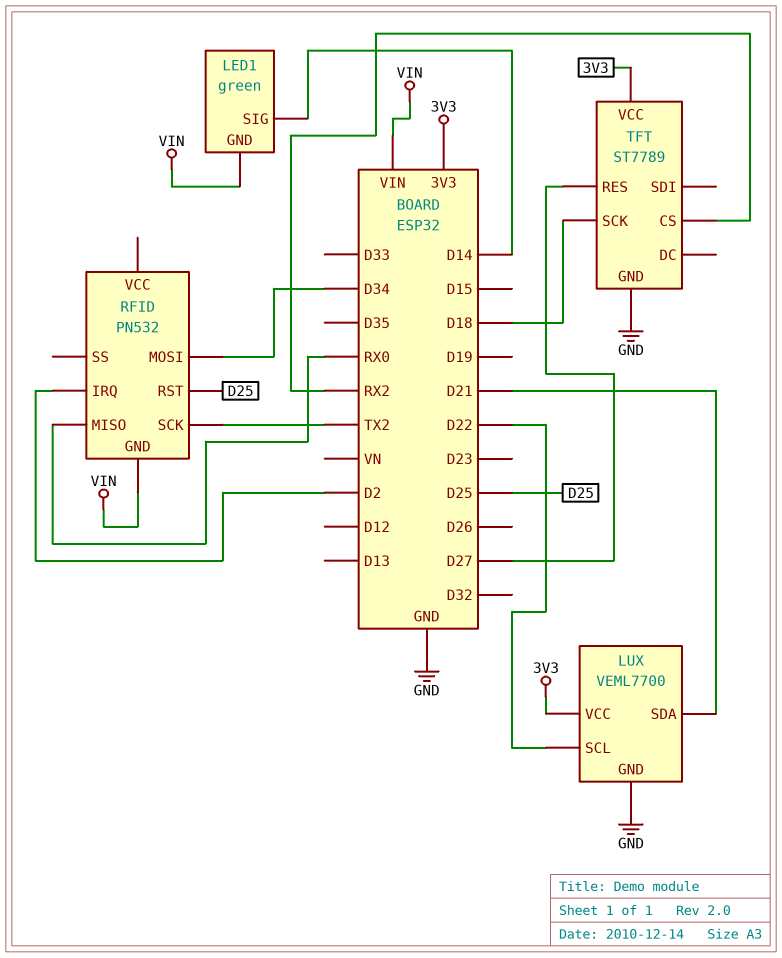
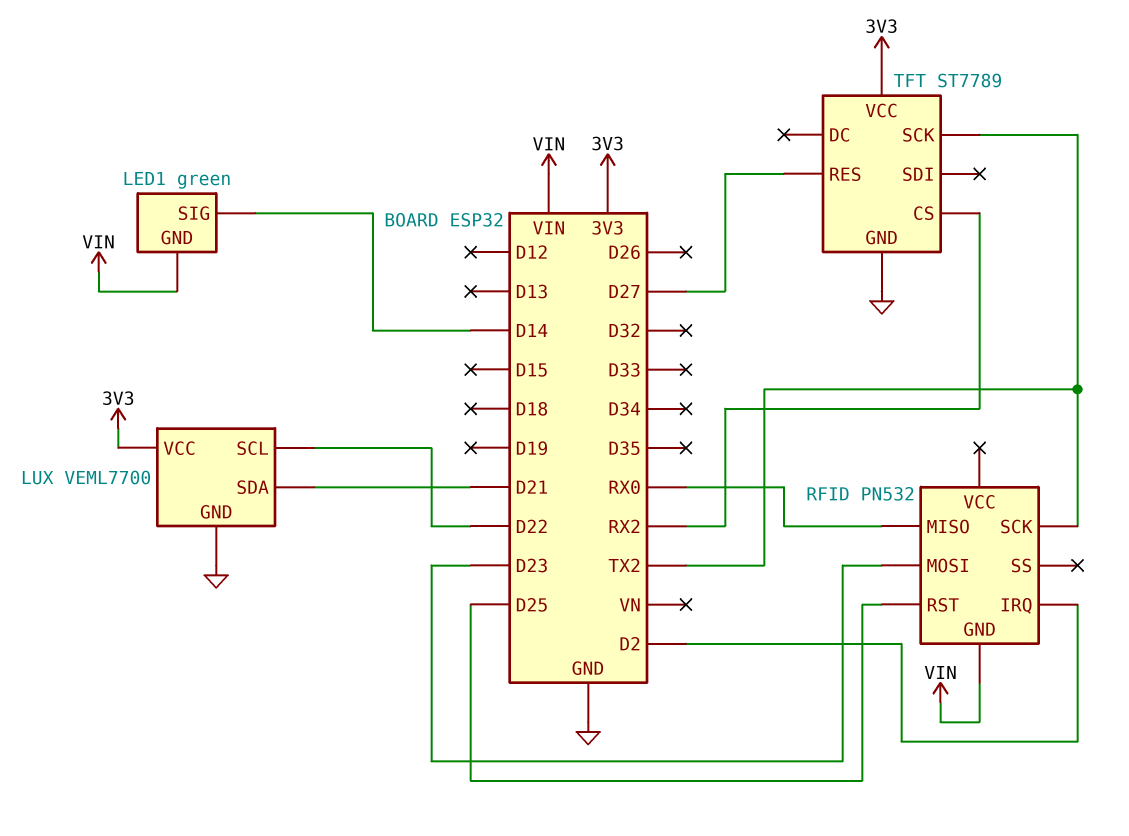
RFID pin MOSI: D34 -> D23
TFT pin SCK: D18 -> TX2

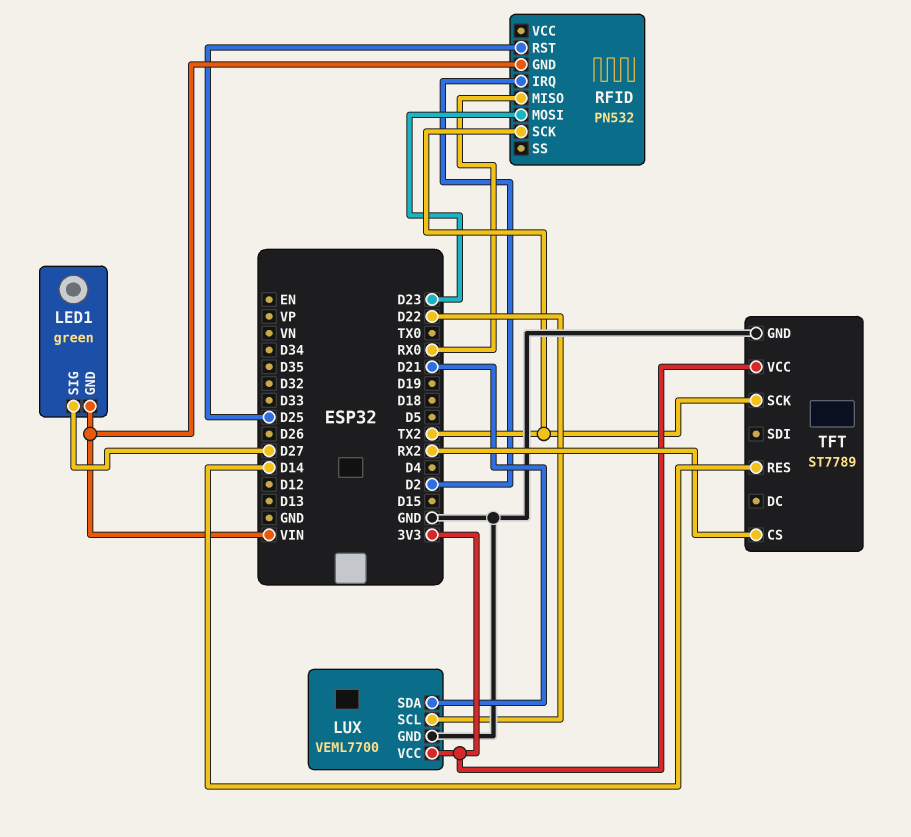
LED1 pin SIG: D14 -> D27
TFT pin RES: D27 -> D14

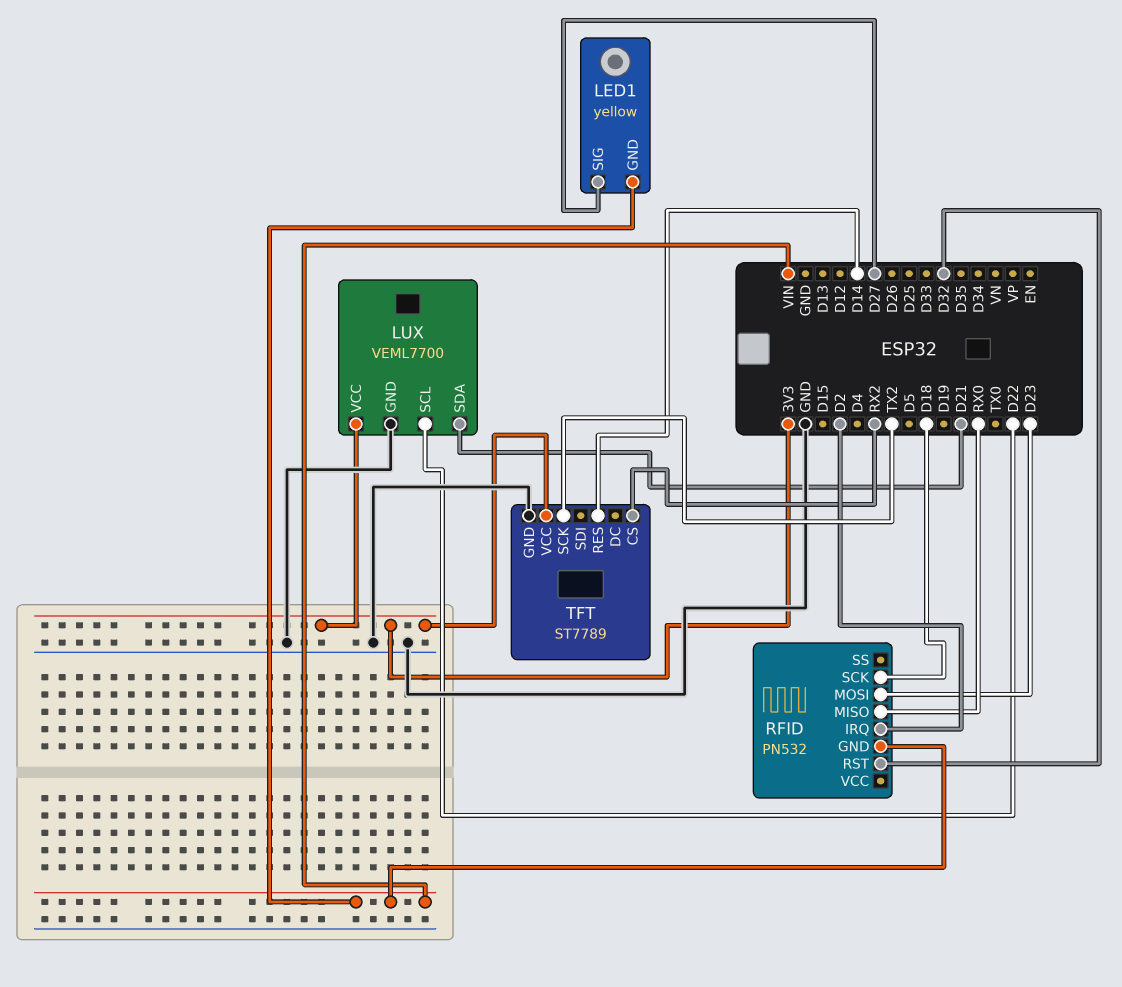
LED1: green -> yellow
RFID pin RST: D25 -> D32
RFID pin SCK: TX2 -> D18

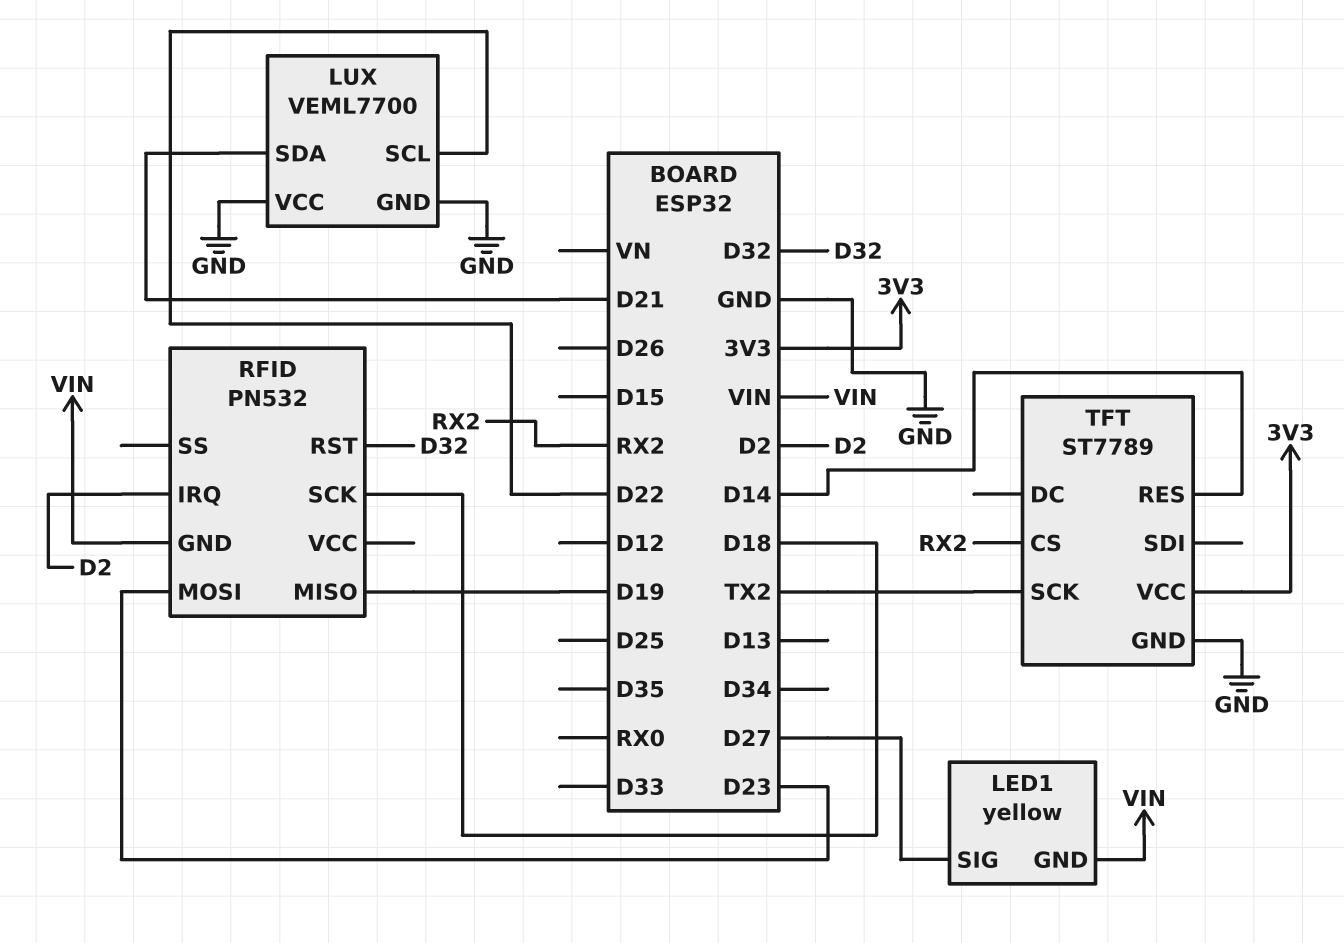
LUX pin VCC: 3V3 -> GND
RFID pin MISO: RX0 -> D19

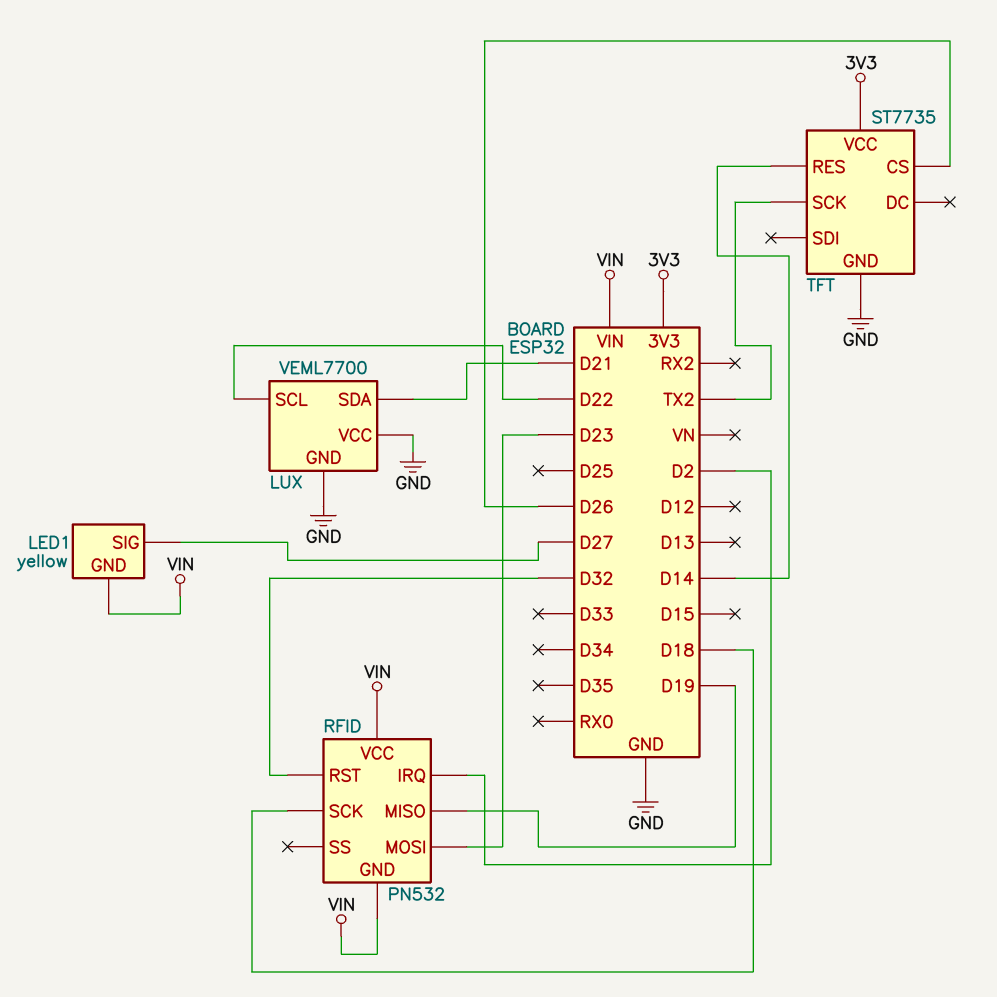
RFID pin VCC: none -> VIN
TFT: ST7789 -> ST7735
TFT pin CS: RX2 -> D26

